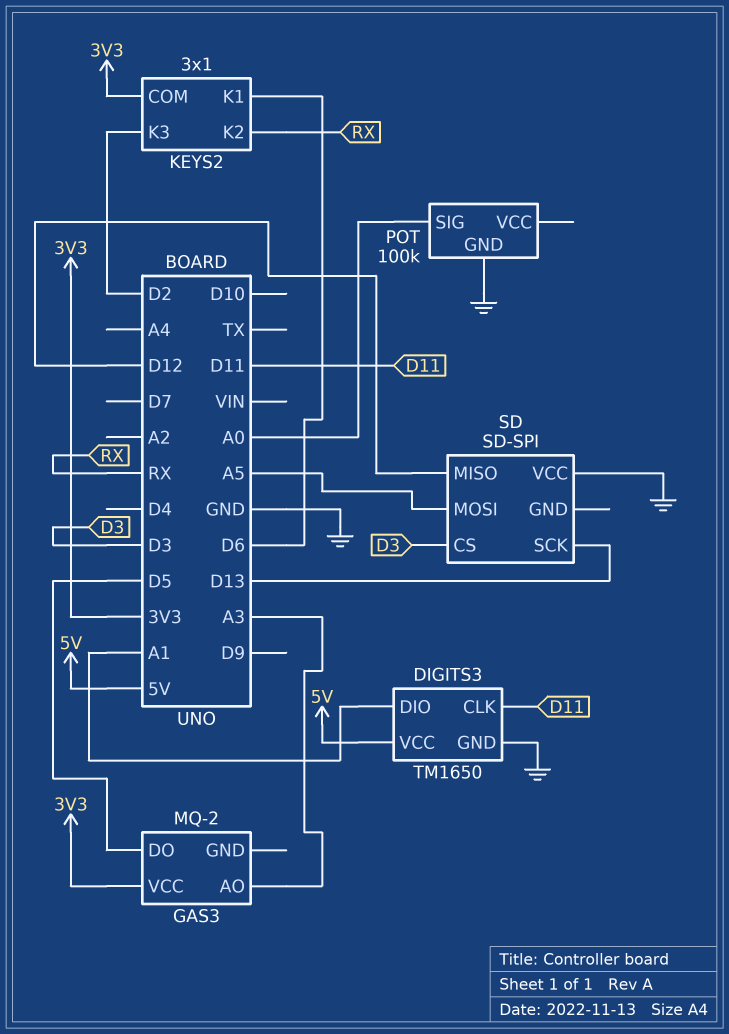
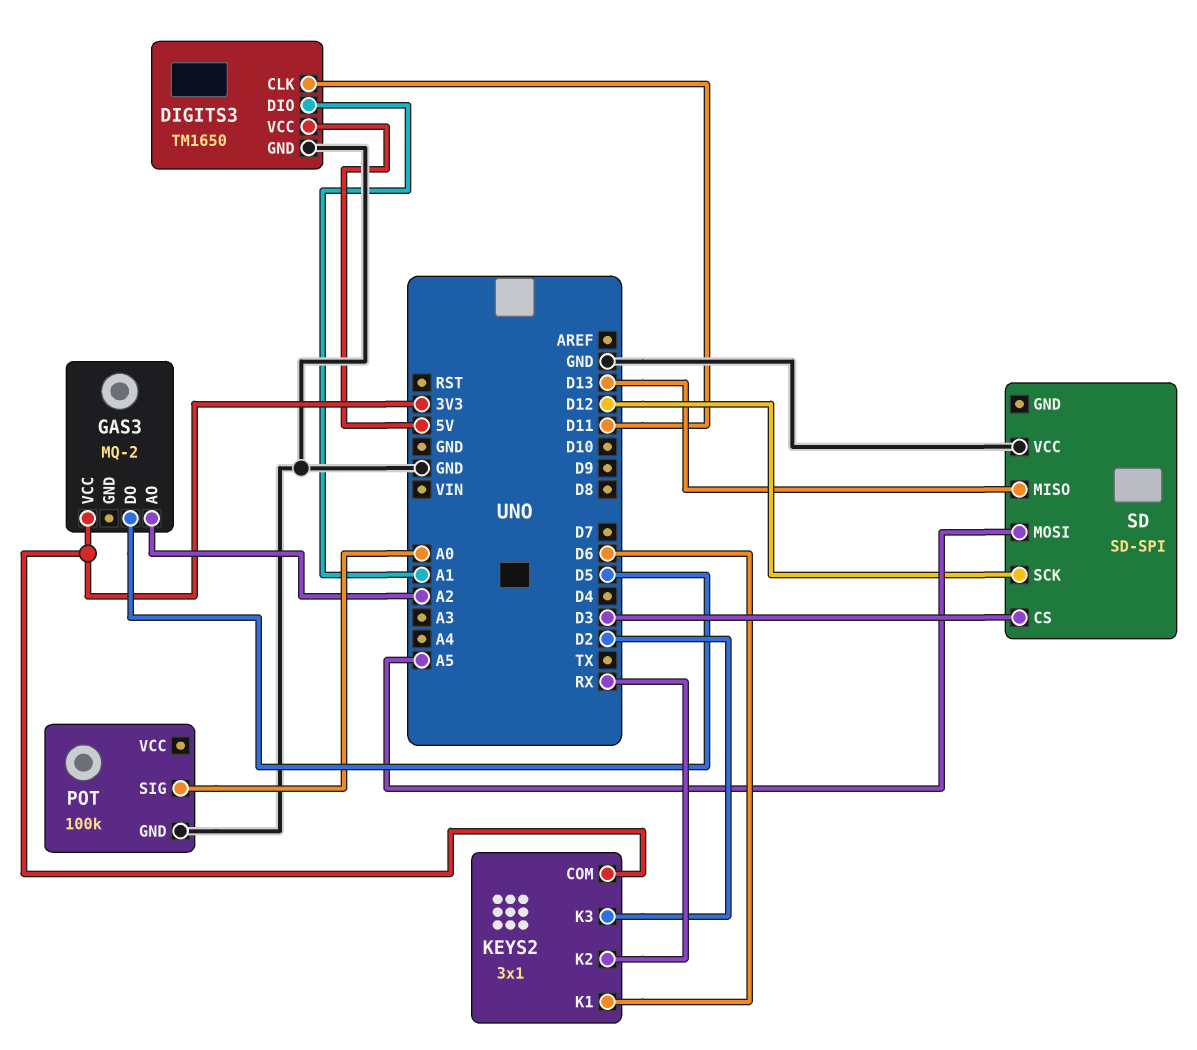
GAS3 pin AO: A3 -> A2
SD pin MISO: D12 -> D13
SD pin SCK: D13 -> D12

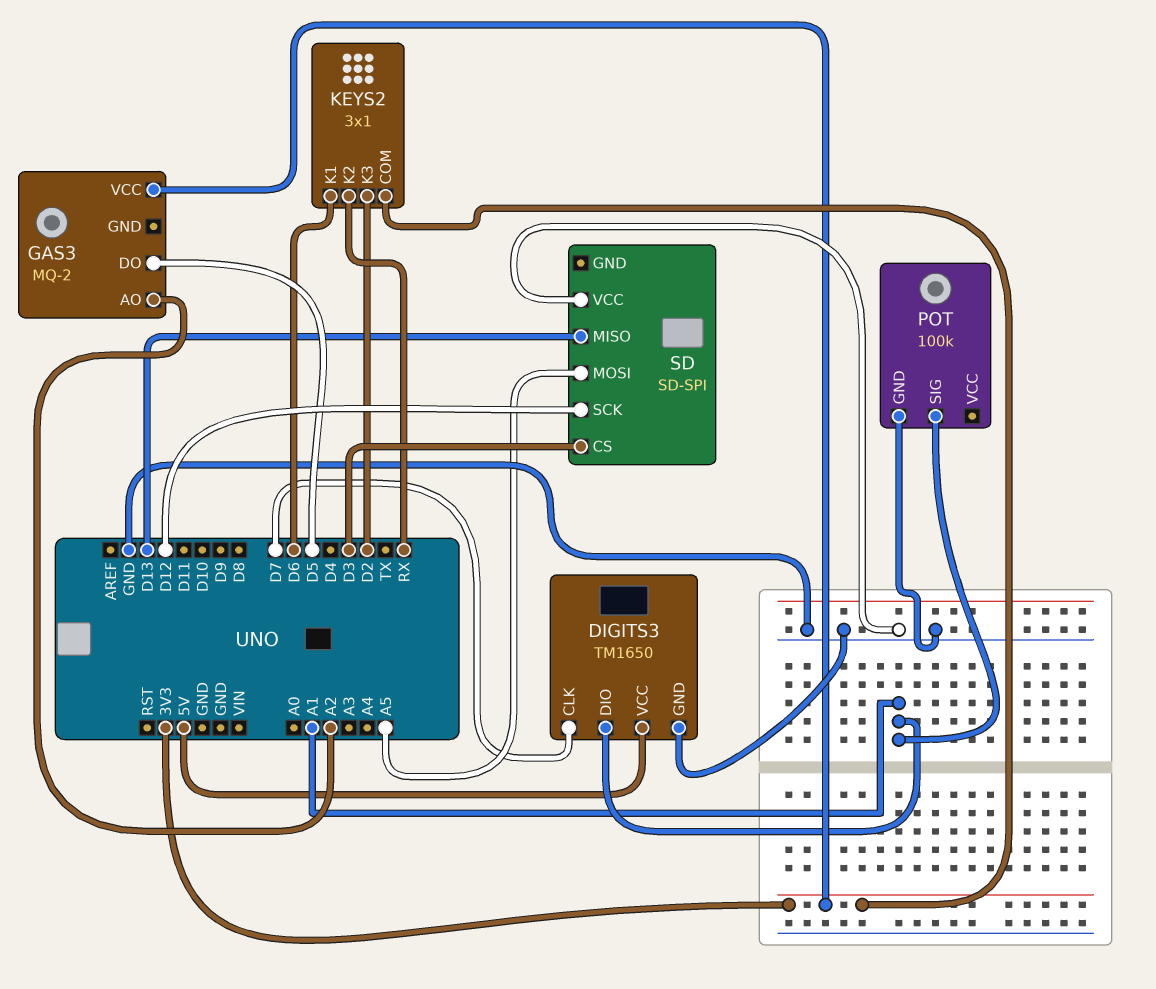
DIGITS3 pin CLK: D11 -> D7
POT pin SIG: A0 -> A1

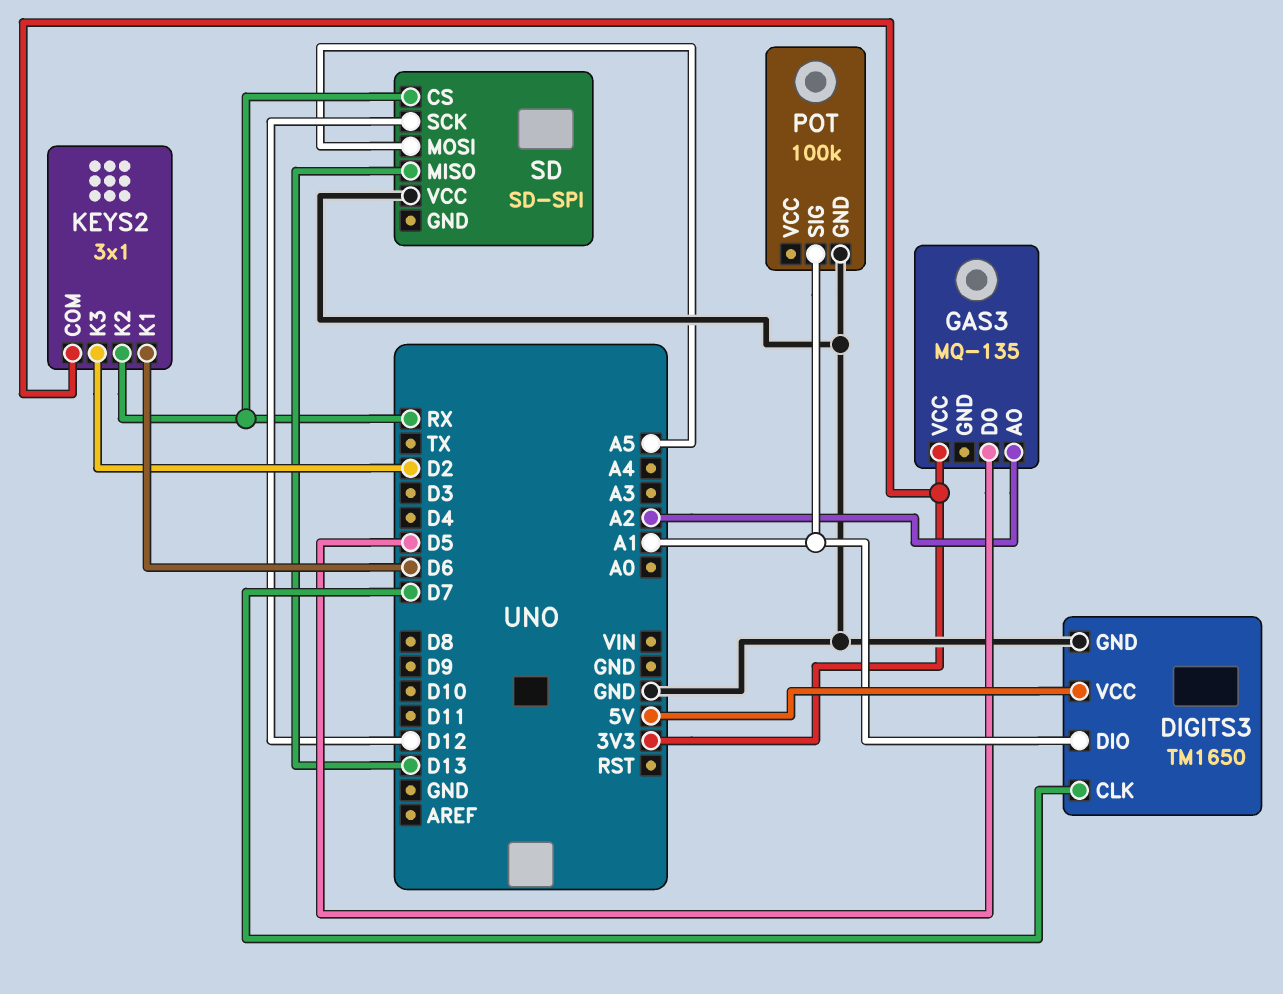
GAS3: MQ-2 -> MQ-135
SD pin CS: D3 -> RX

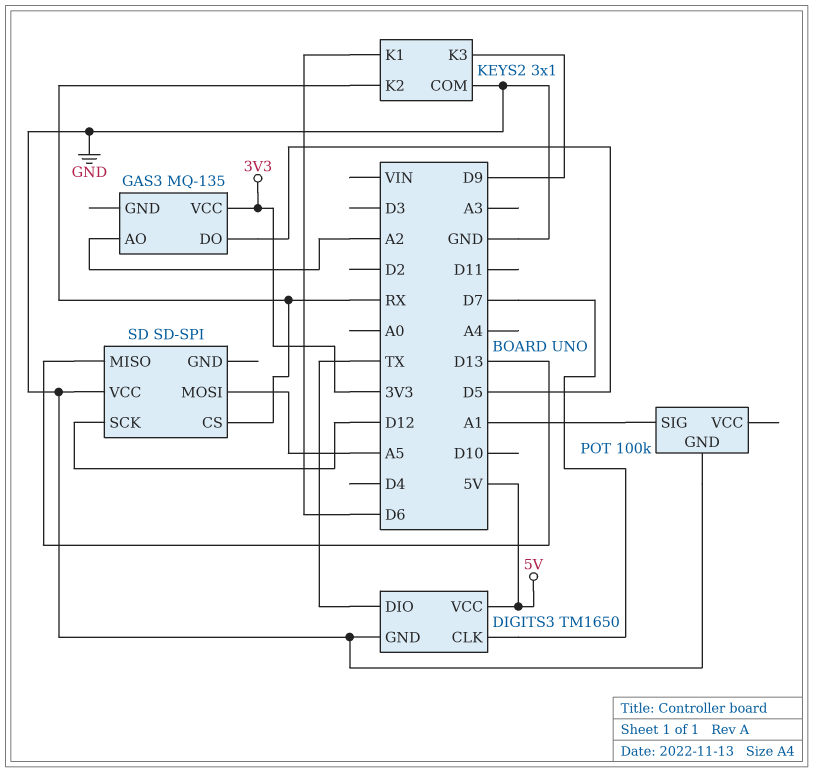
DIGITS3 pin DIO: A1 -> TX
KEYS2 pin COM: 3V3 -> GND
KEYS2 pin K3: D2 -> D9

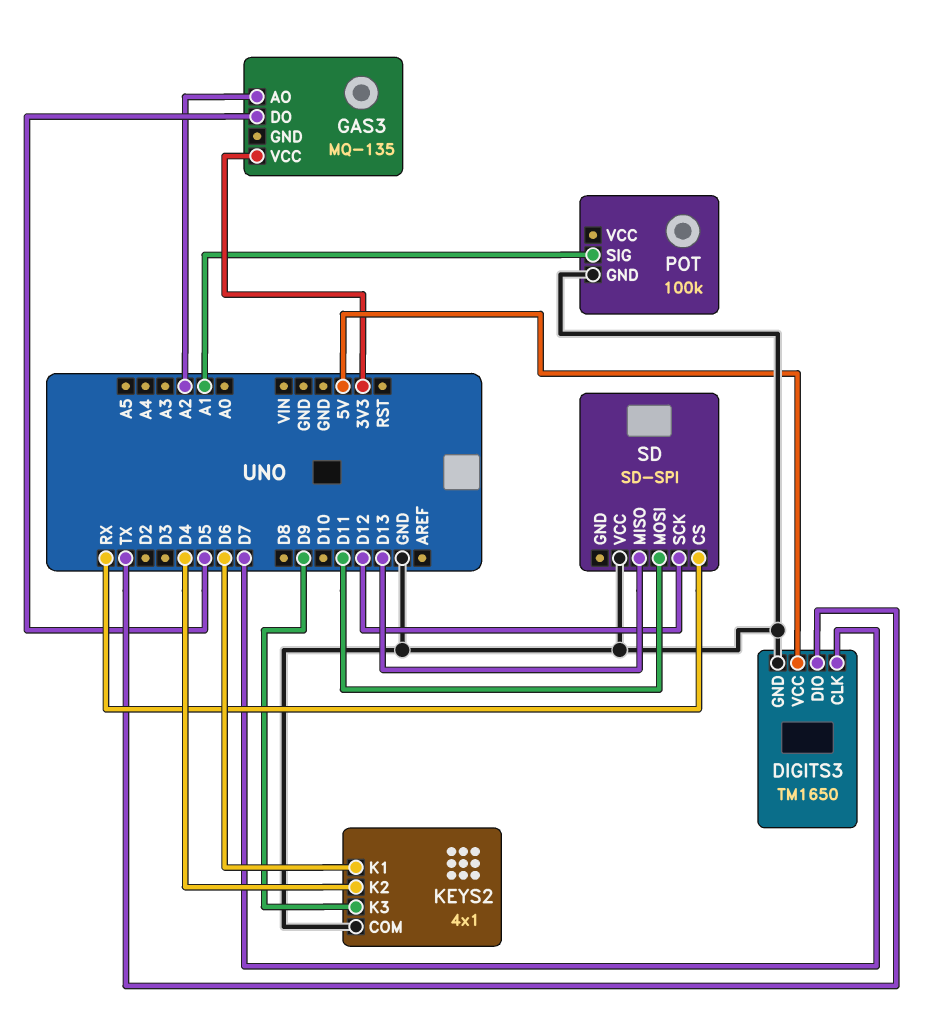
KEYS2: 3x1 -> 4x1
KEYS2 pin K2: RX -> D4
SD pin MOSI: A5 -> D11

